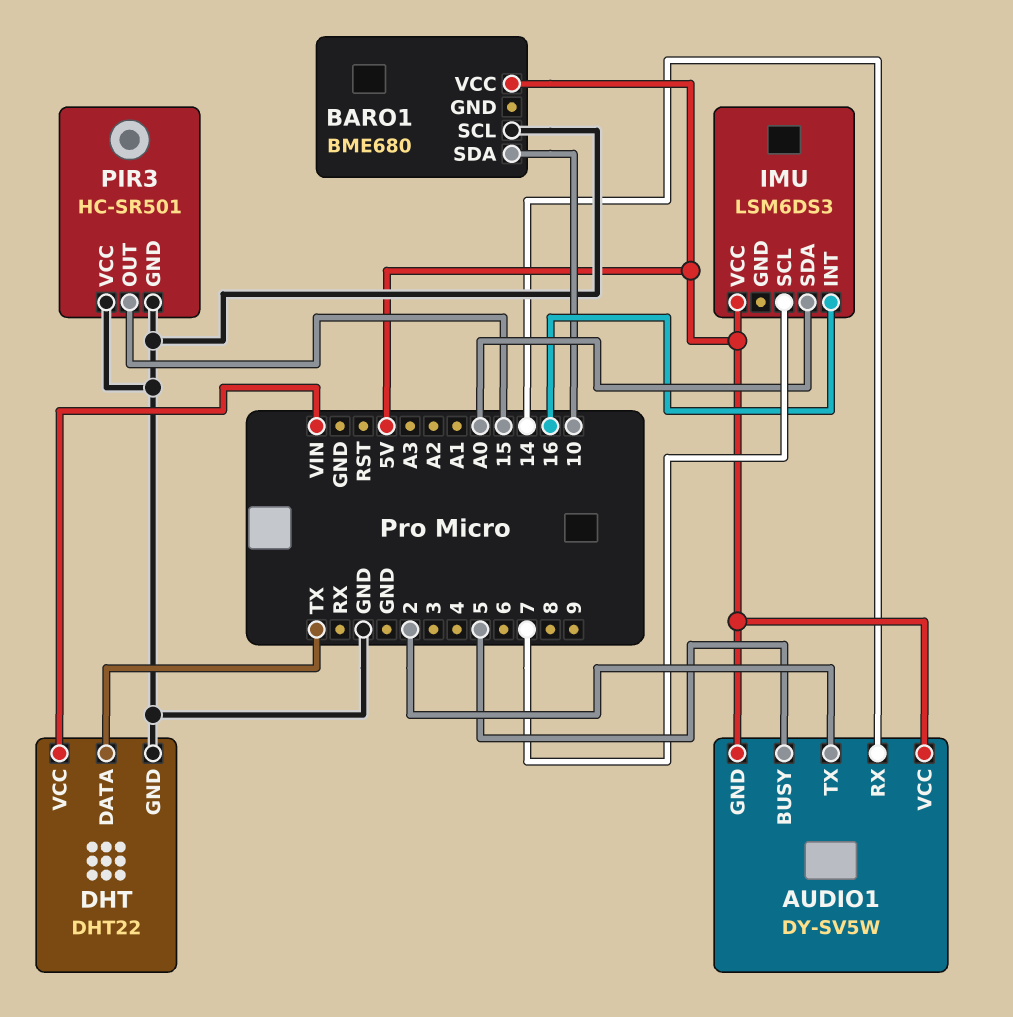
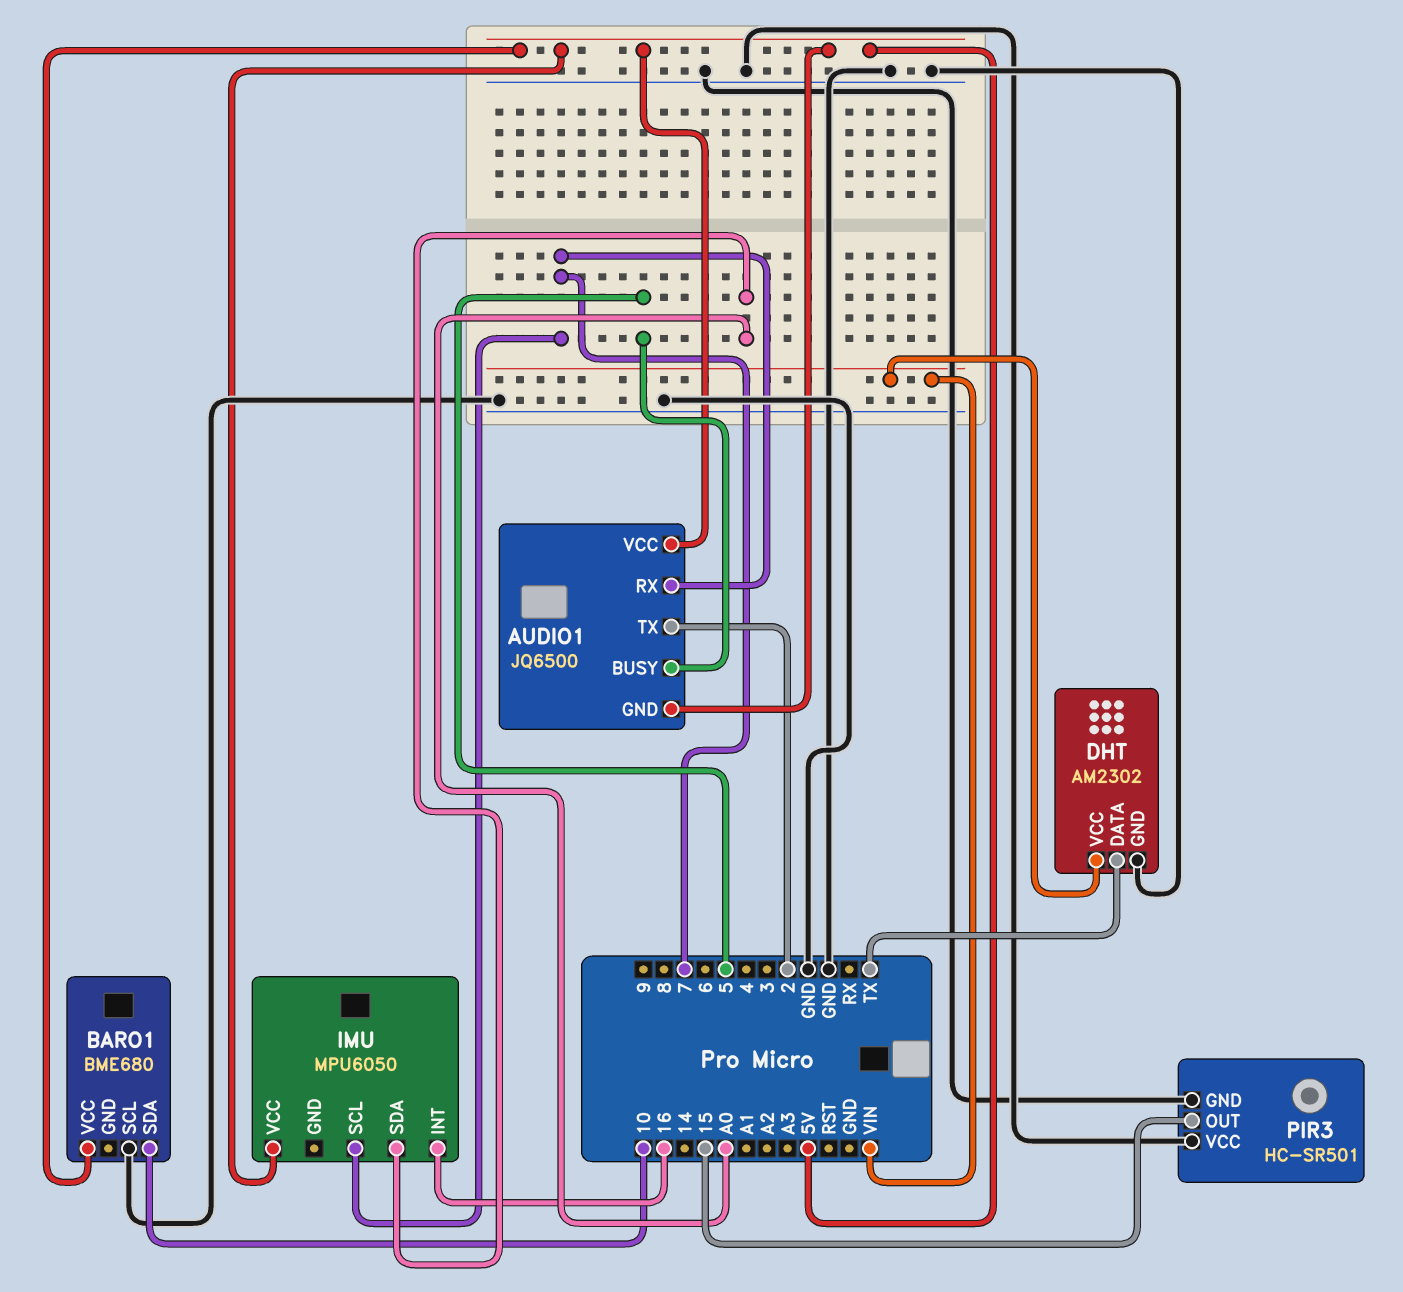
AUDIO1: DY-SV5W -> JQ6500
AUDIO1 pin RX: 14 -> 7
DHT: DHT22 -> AM2302
IMU: LSM6DS3 -> MPU6050

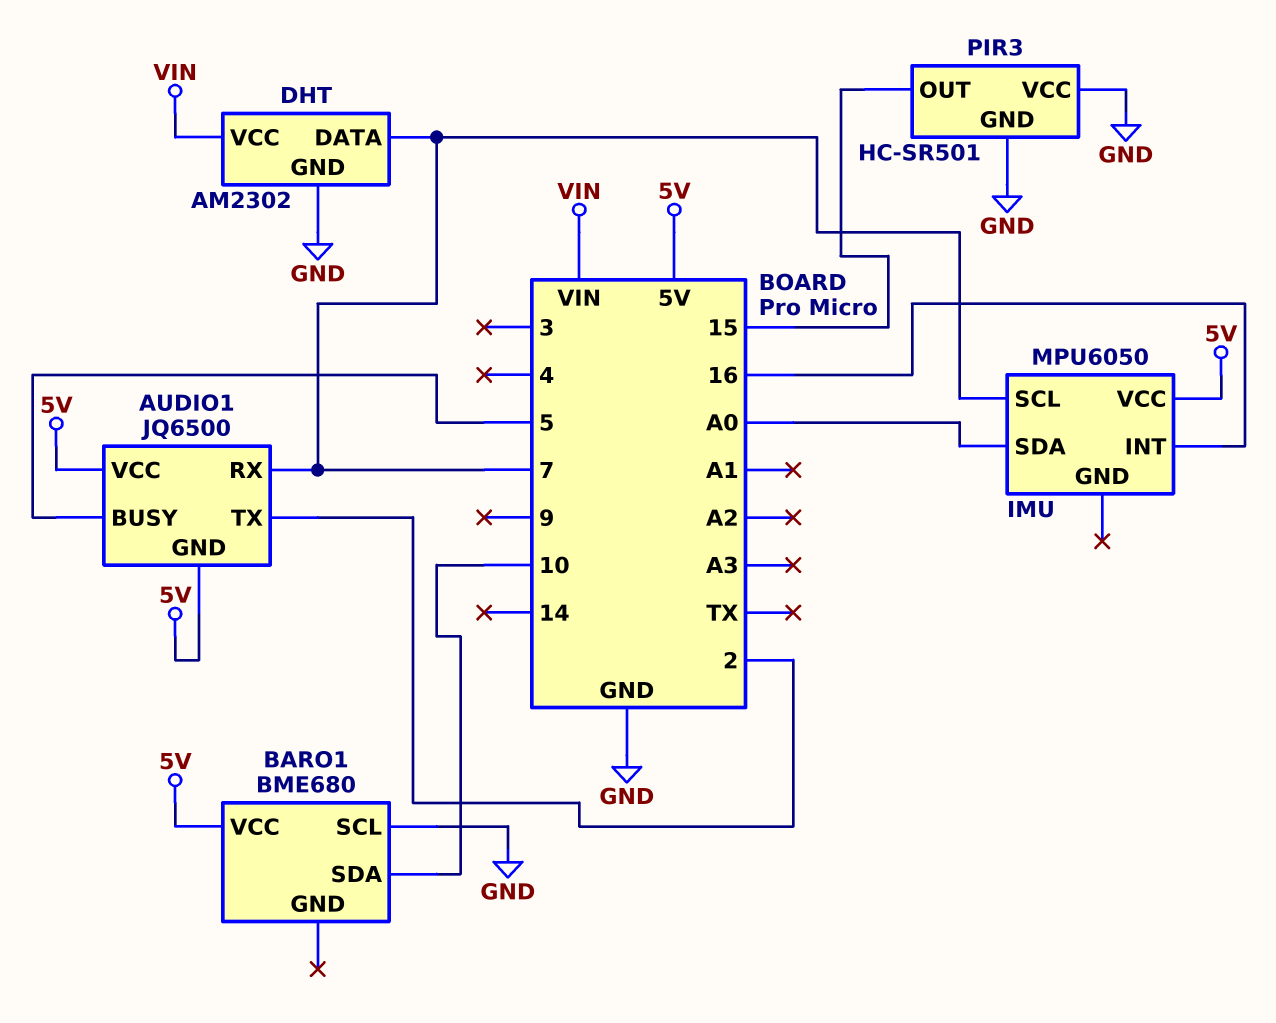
DHT pin DATA: TX -> 7

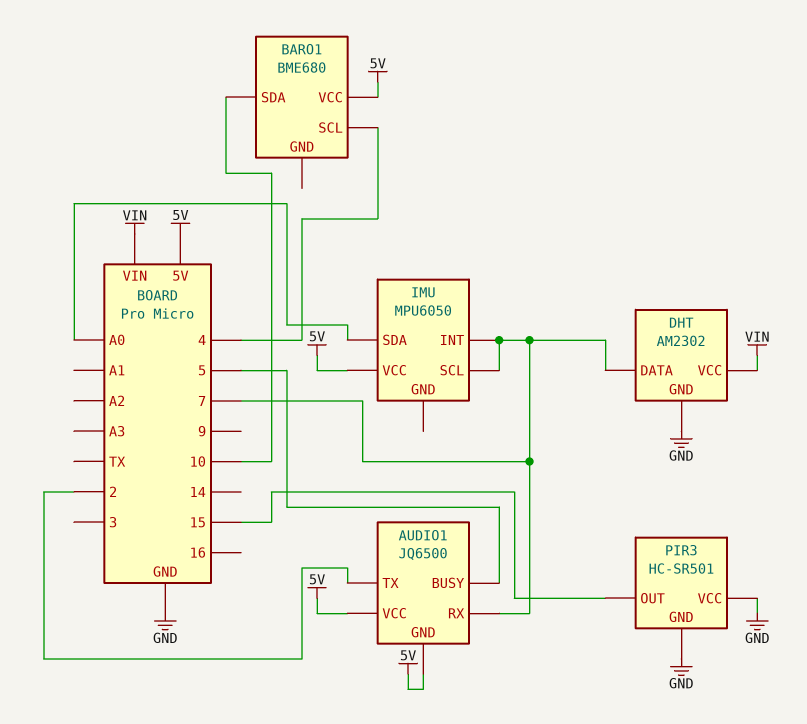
BARO1 pin SCL: GND -> 4
IMU pin INT: 16 -> 7

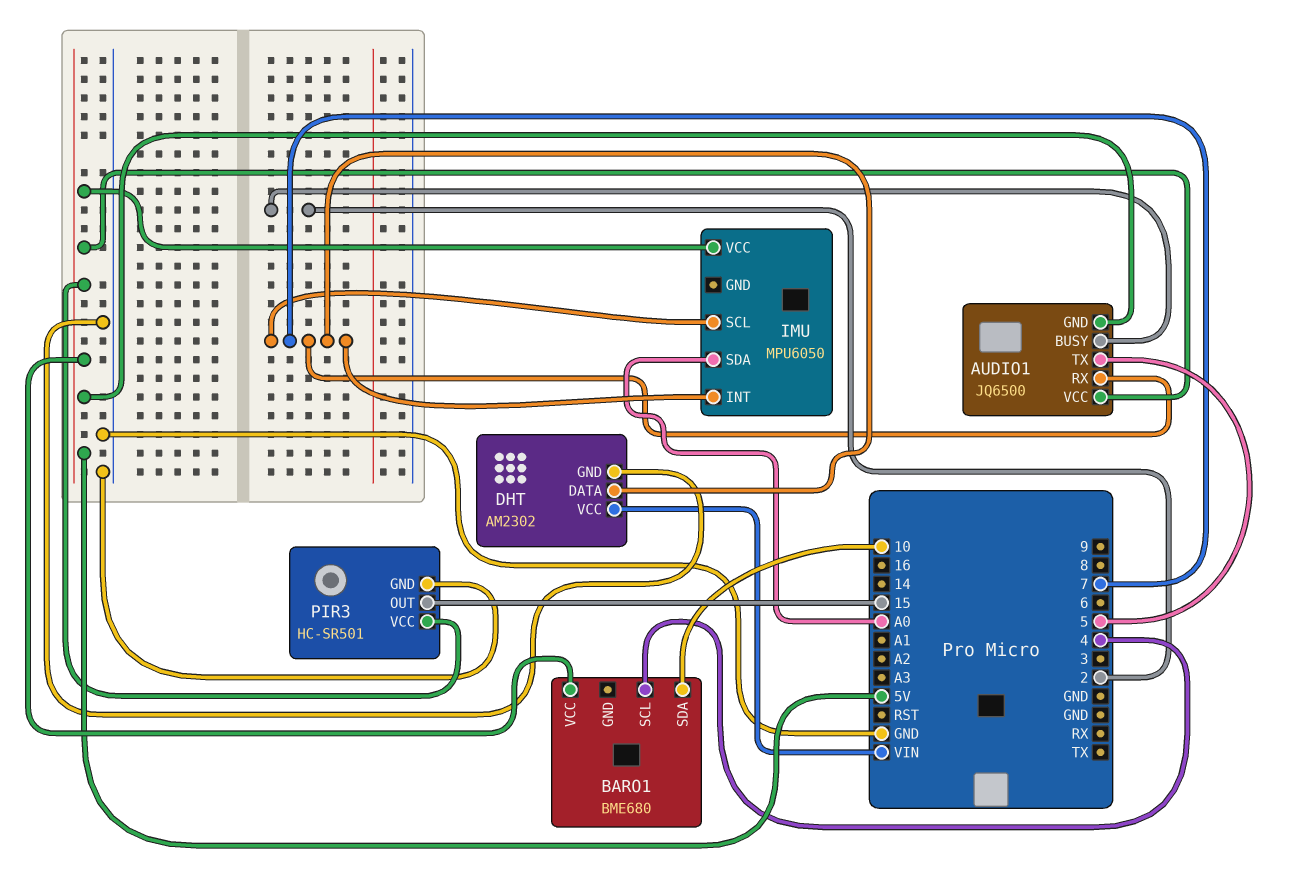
AUDIO1 pin BUSY: 5 -> 2
AUDIO1 pin TX: 2 -> 5
PIR3 pin VCC: GND -> 5V

